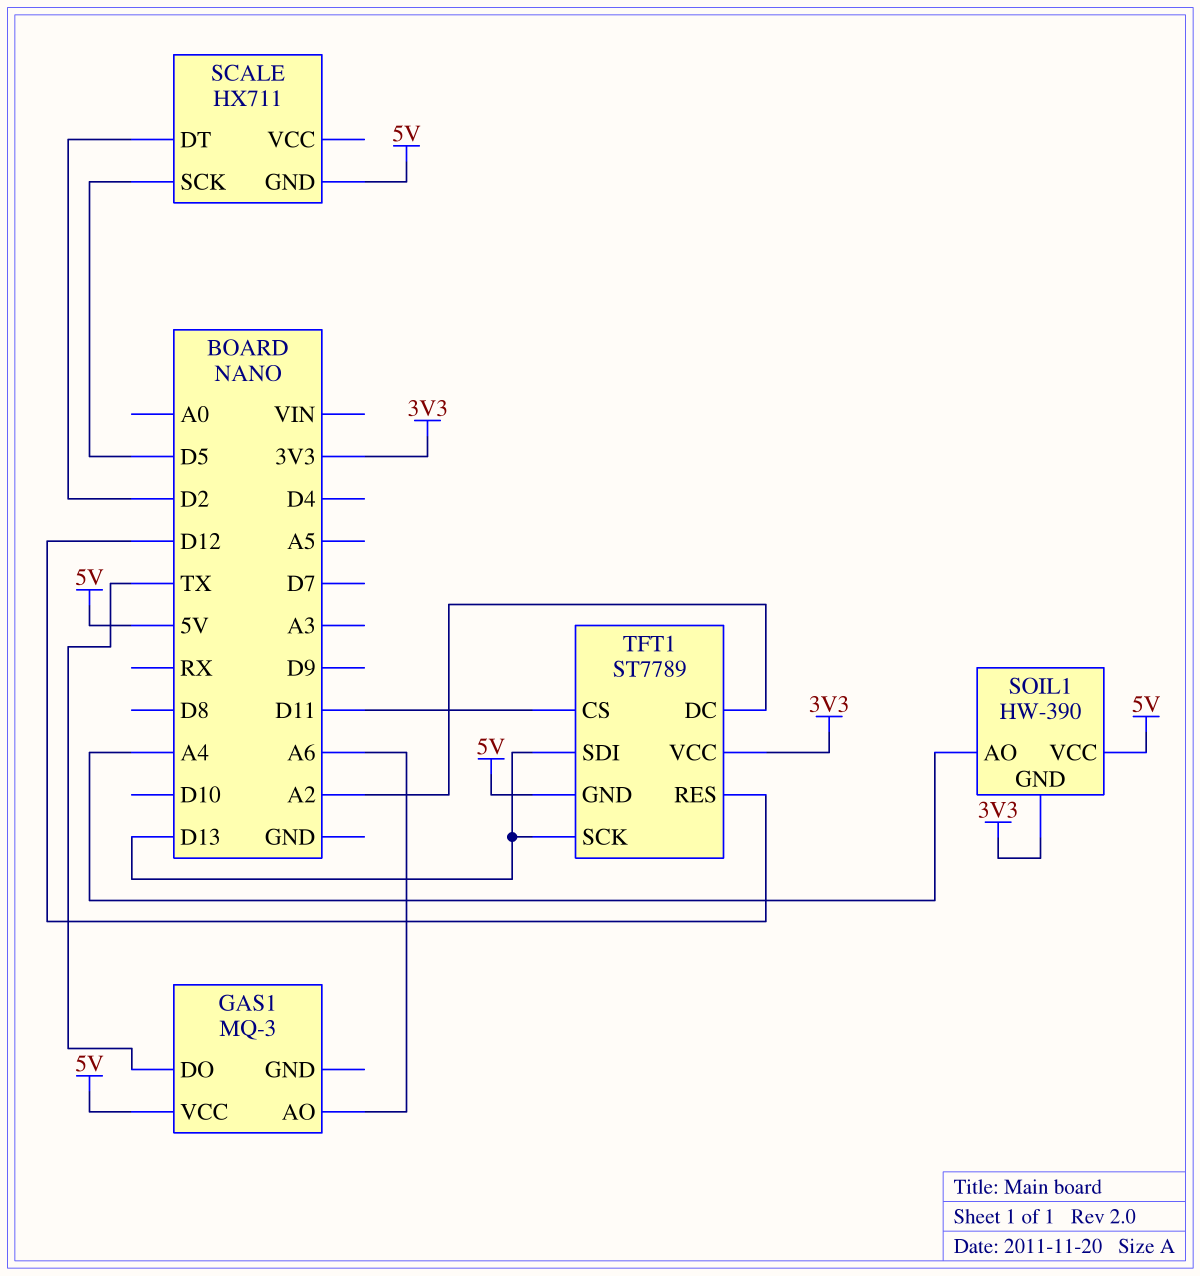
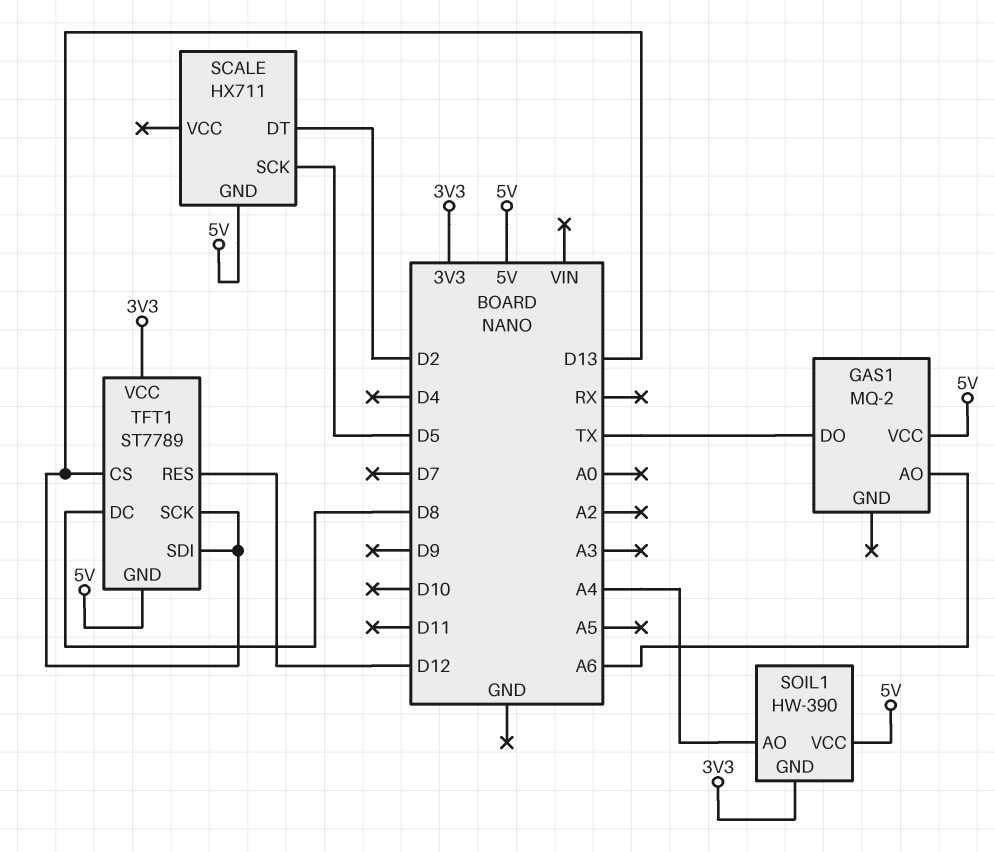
GAS1: MQ-3 -> MQ-2
TFT1 pin CS: D11 -> D13
TFT1 pin DC: A2 -> D8

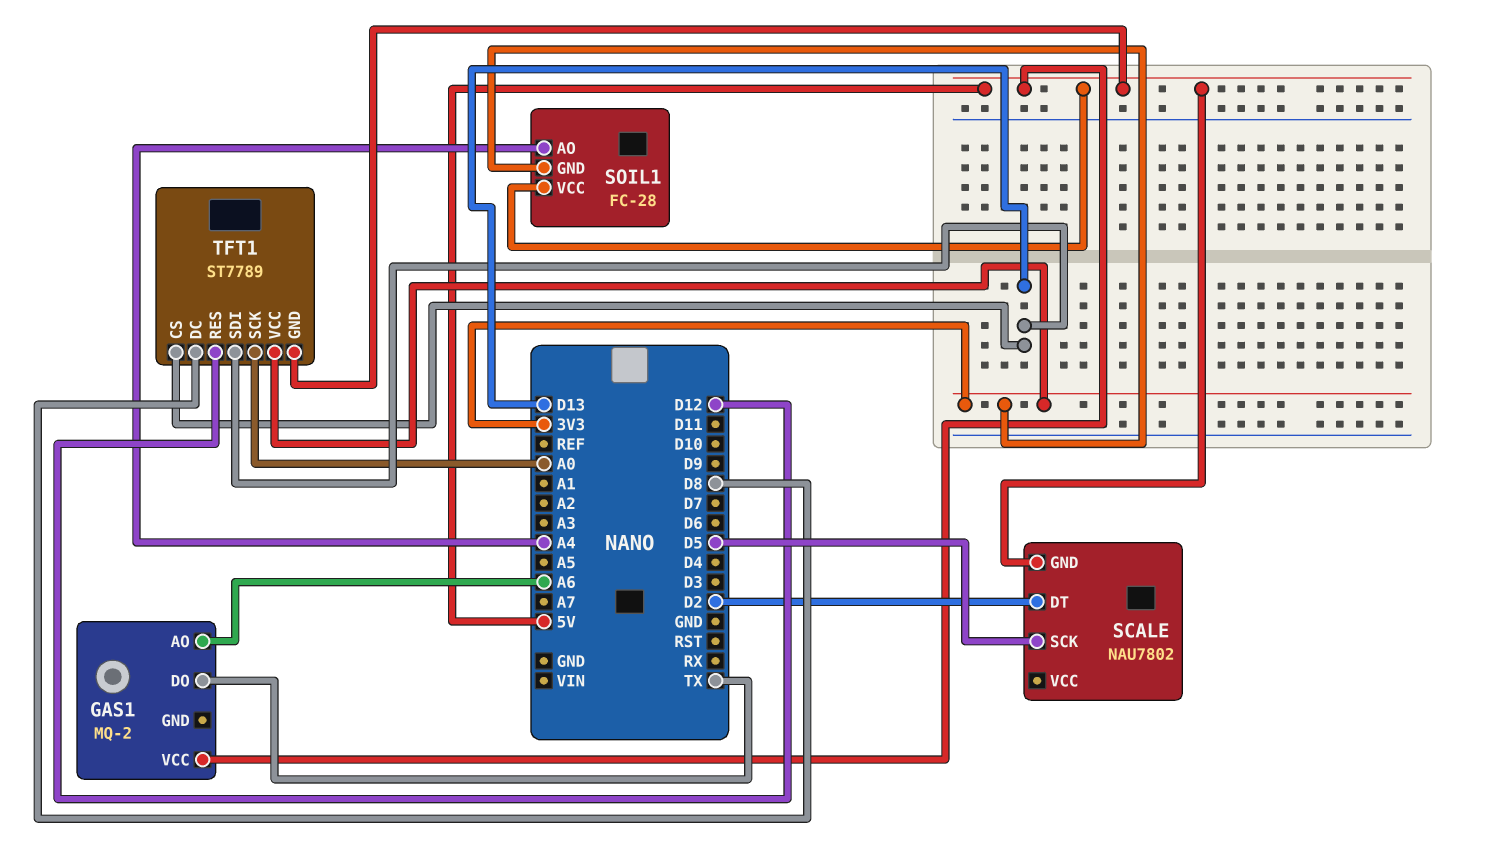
SCALE: HX711 -> NAU7802
SOIL1: HW-390 -> FC-28
TFT1 pin SCK: D13 -> A0

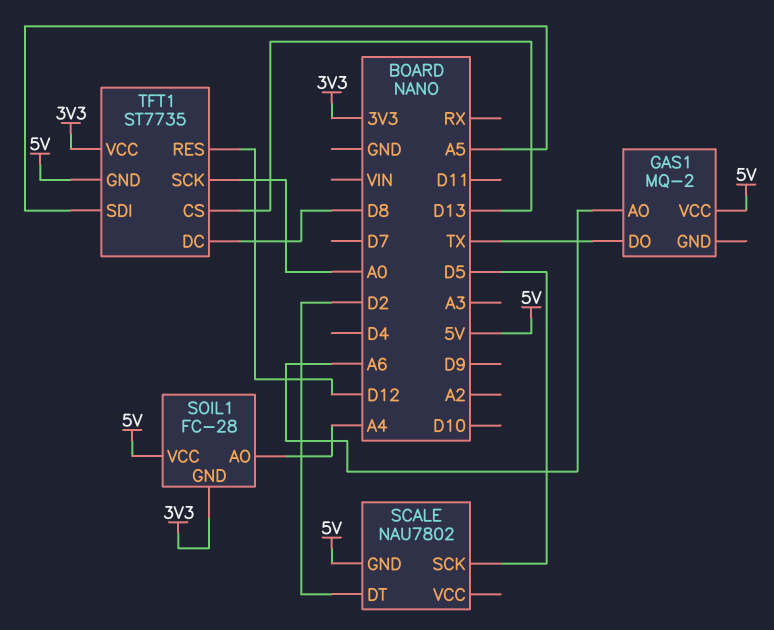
TFT1: ST7789 -> ST7735
TFT1 pin SDI: D13 -> A5

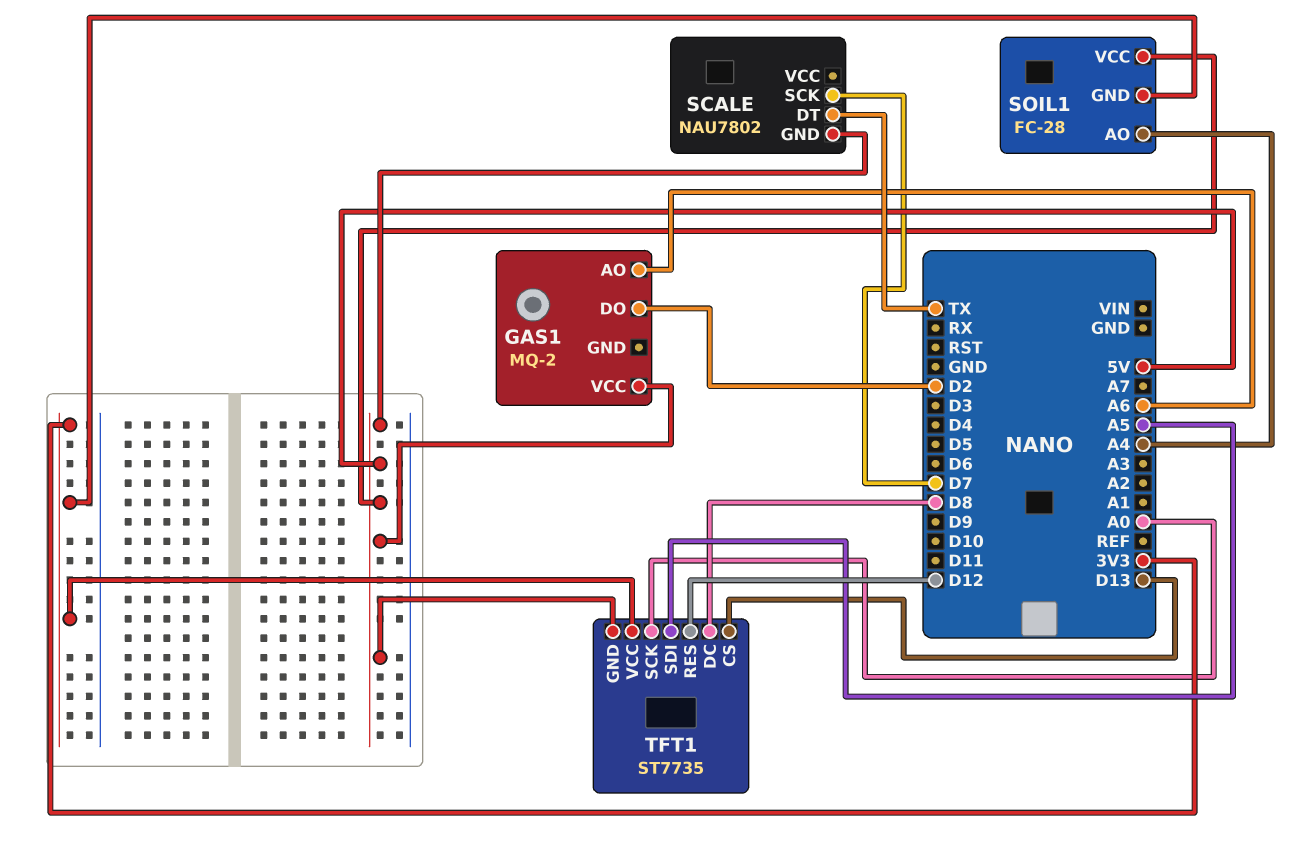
GAS1 pin DO: TX -> D2
SCALE pin DT: D2 -> TX
SCALE pin SCK: D5 -> D7

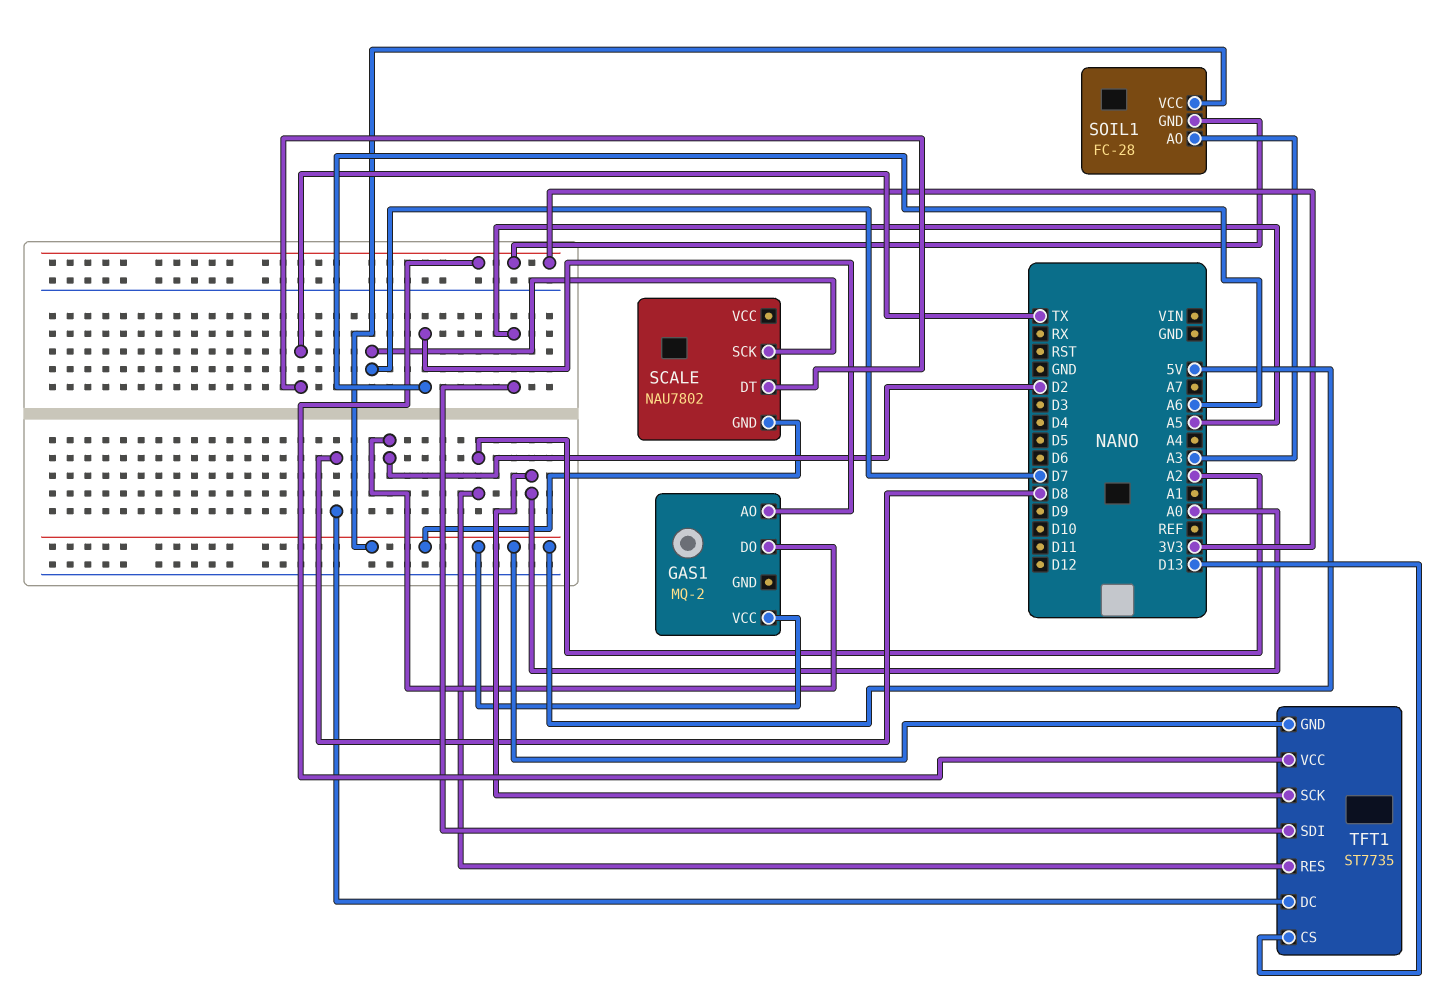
SOIL1 pin AO: A4 -> A3
TFT1 pin RES: D12 -> A2

